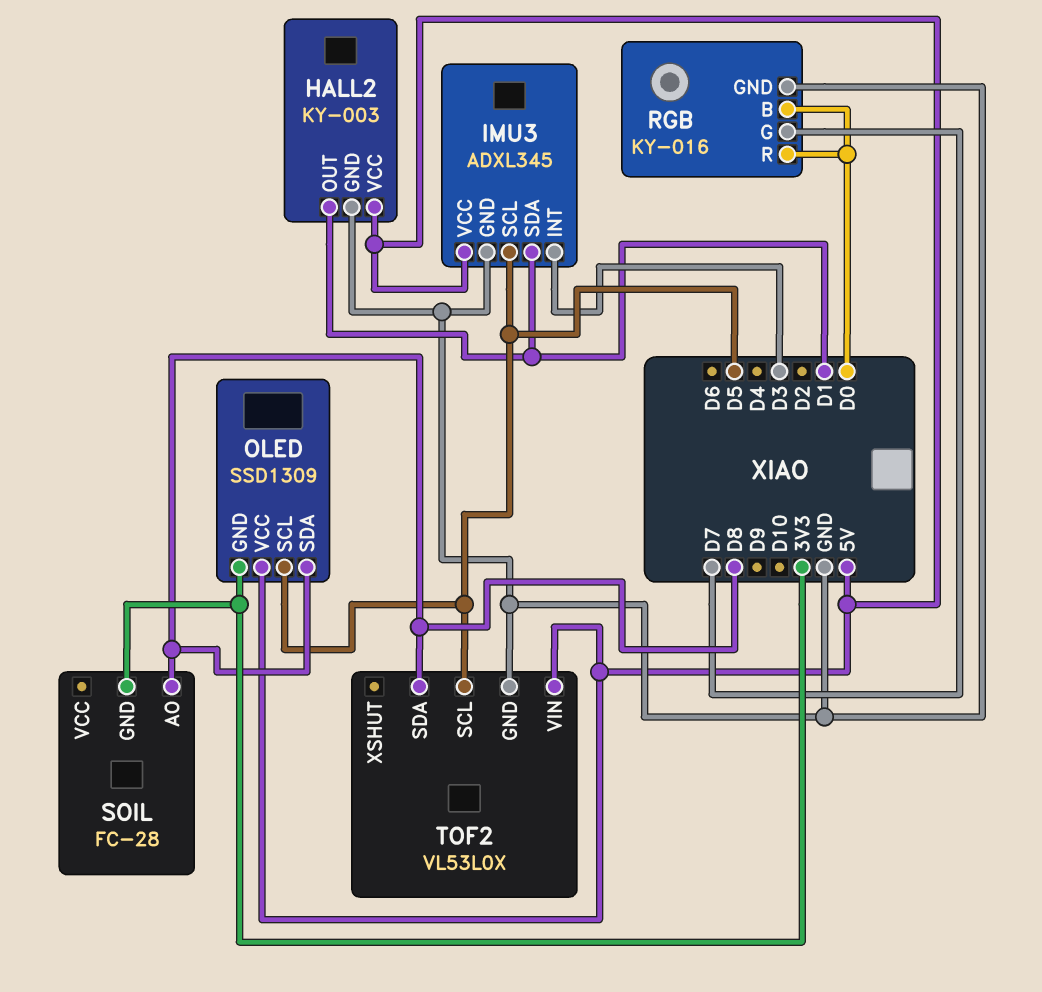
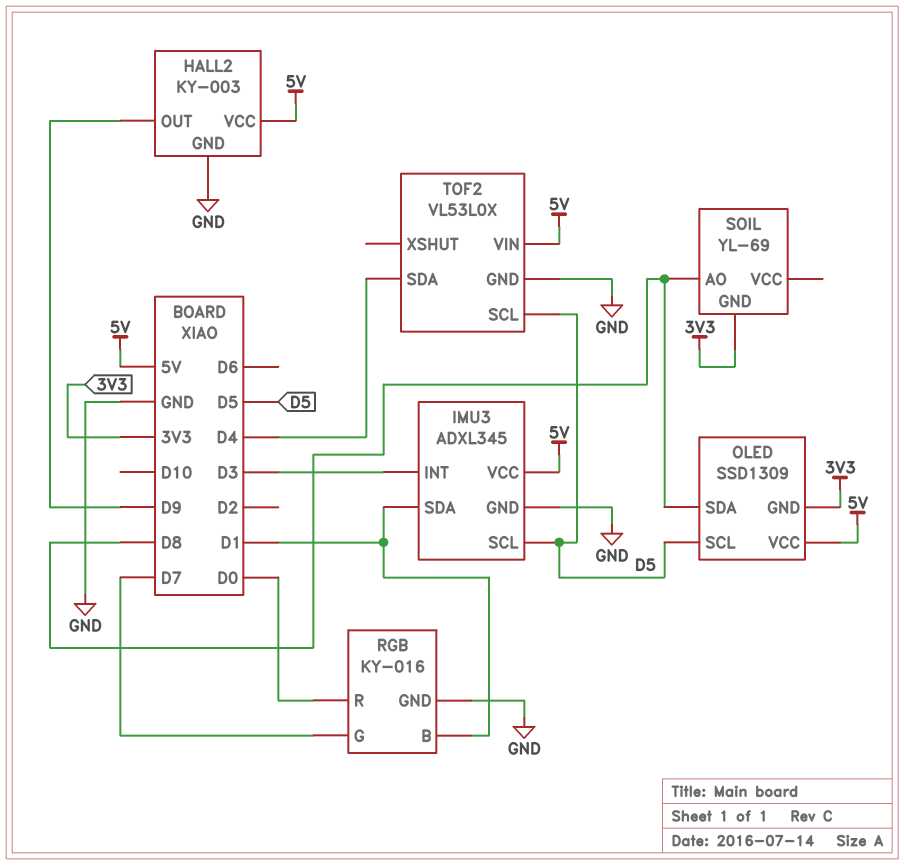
HALL2 pin OUT: D1 -> D9
RGB pin B: D0 -> D1
SOIL: FC-28 -> YL-69
TOF2 pin SDA: D8 -> D4

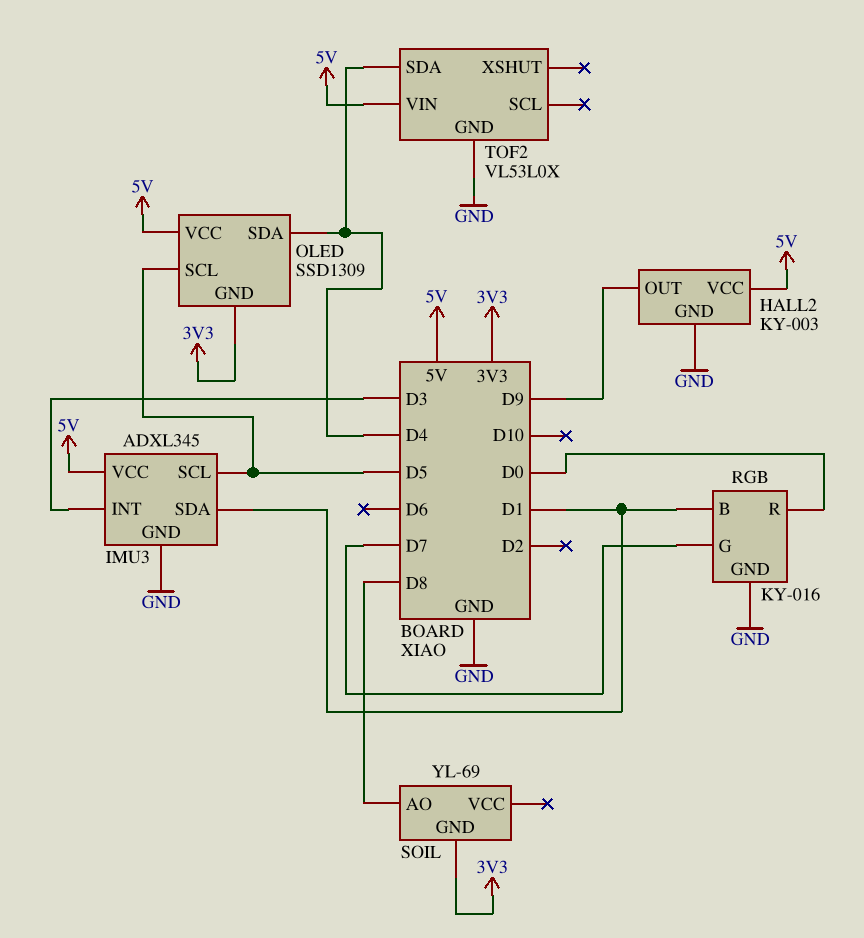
OLED pin SDA: D8 -> D4
TOF2 pin SCL: D5 -> none

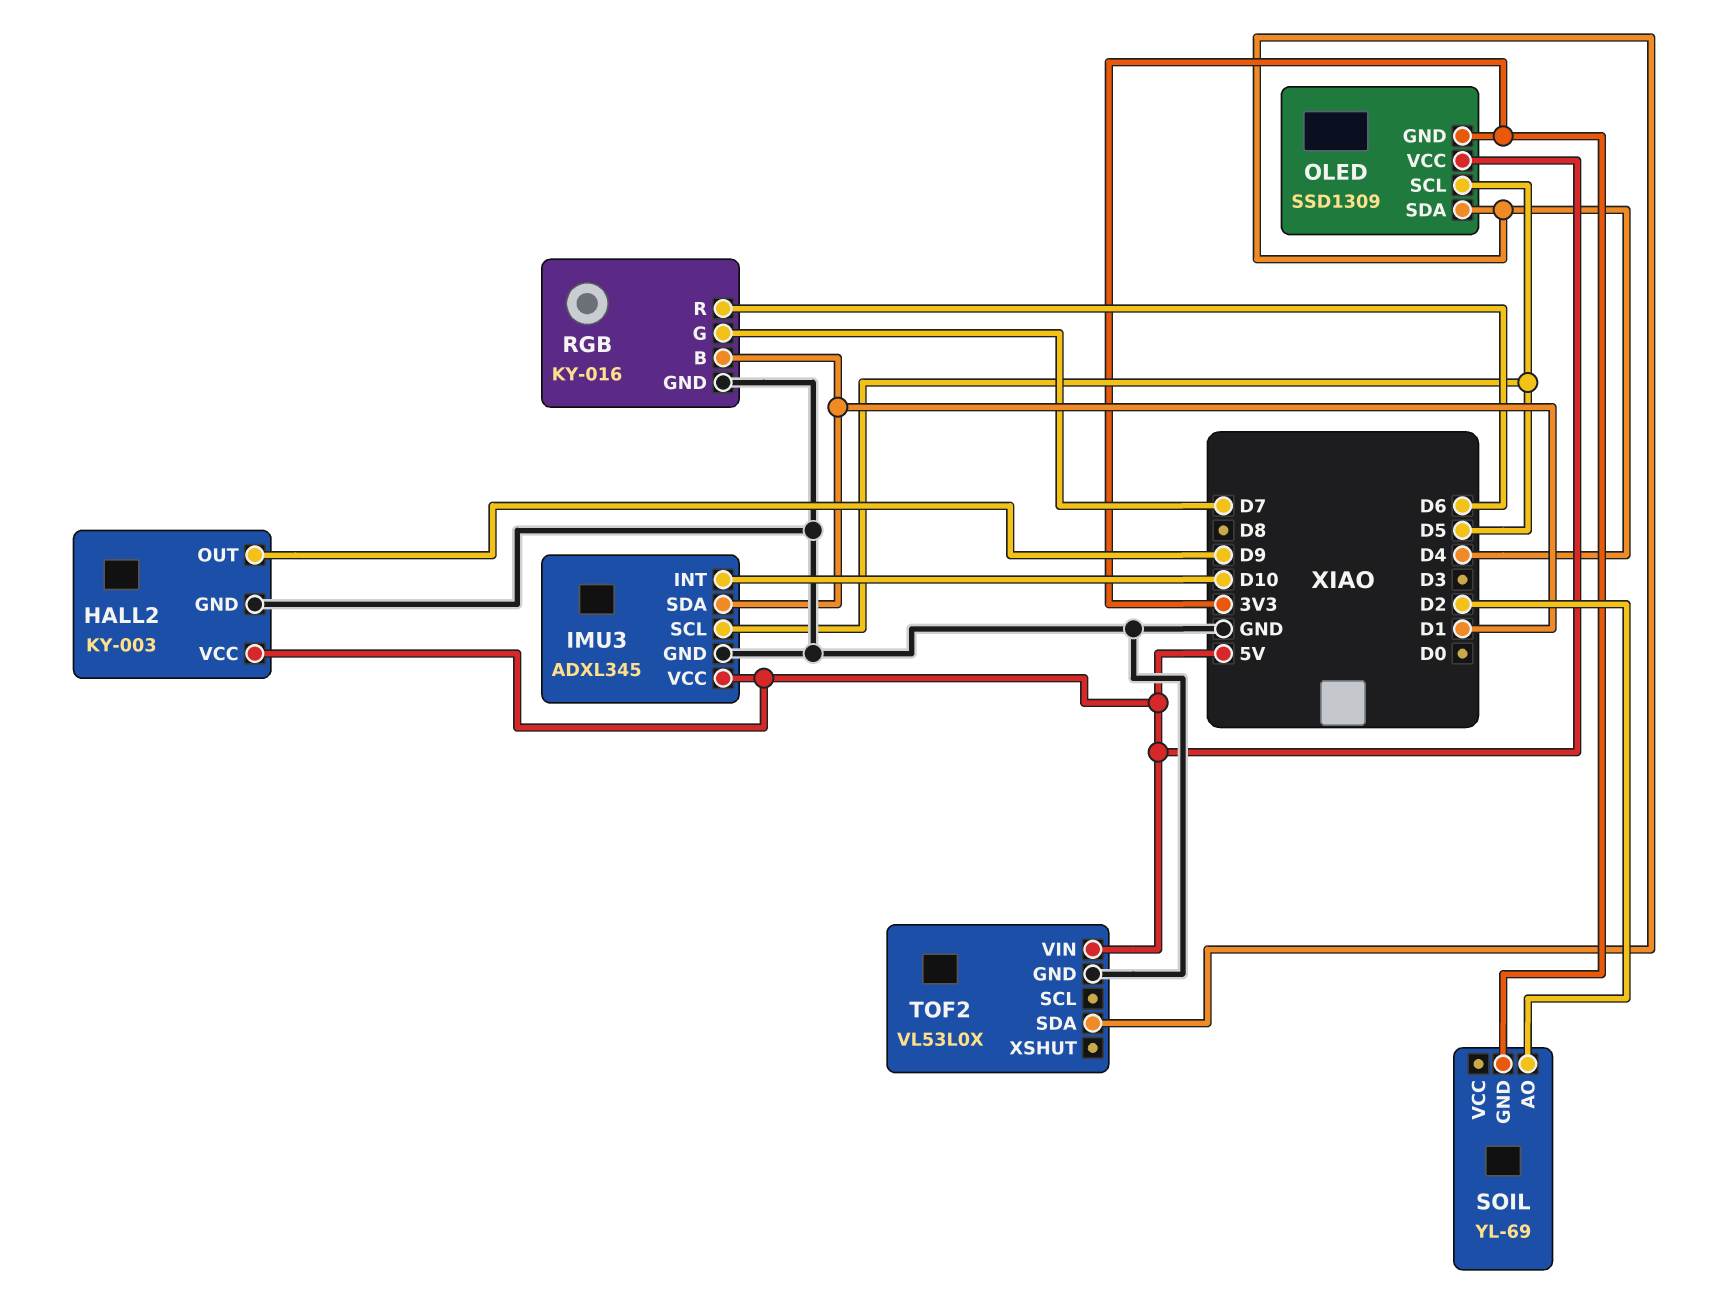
IMU3 pin INT: D3 -> D10
RGB pin R: D0 -> D6
SOIL pin AO: D8 -> D2

